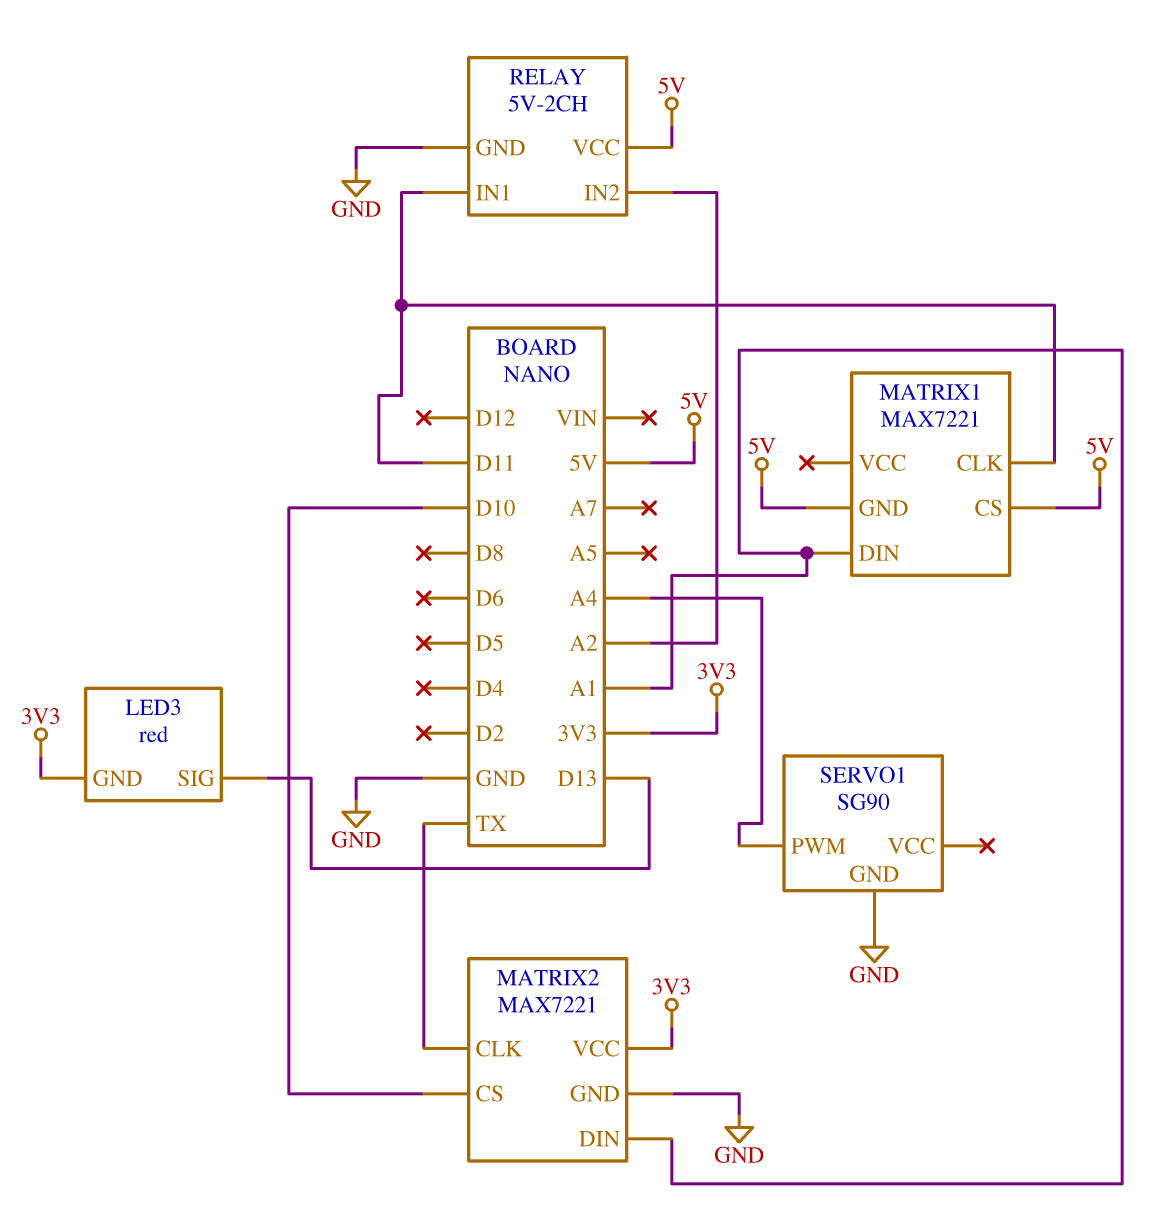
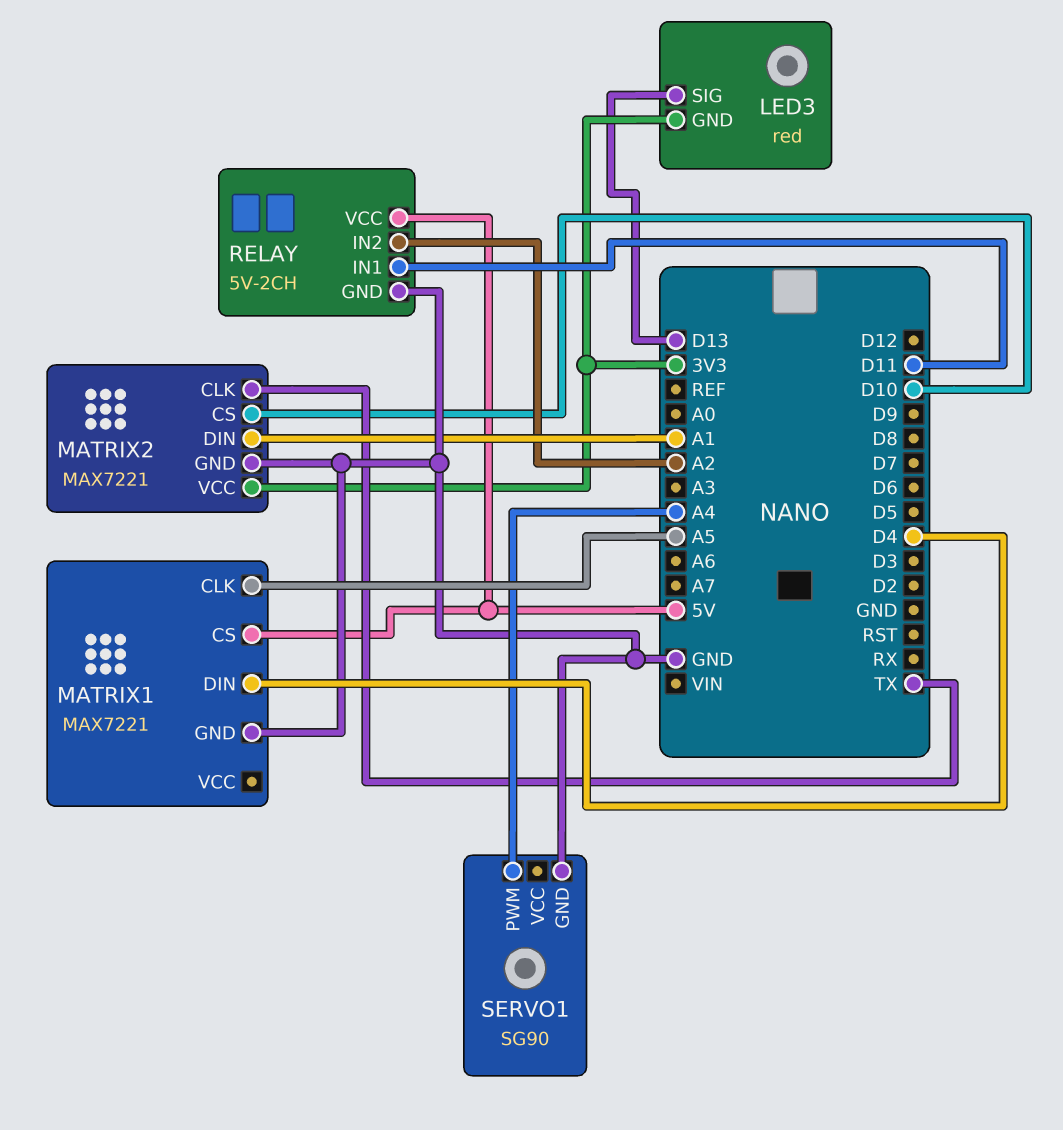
MATRIX1 pin CLK: D11 -> A5
MATRIX1 pin DIN: A1 -> D4
MATRIX1 pin GND: 5V -> GND

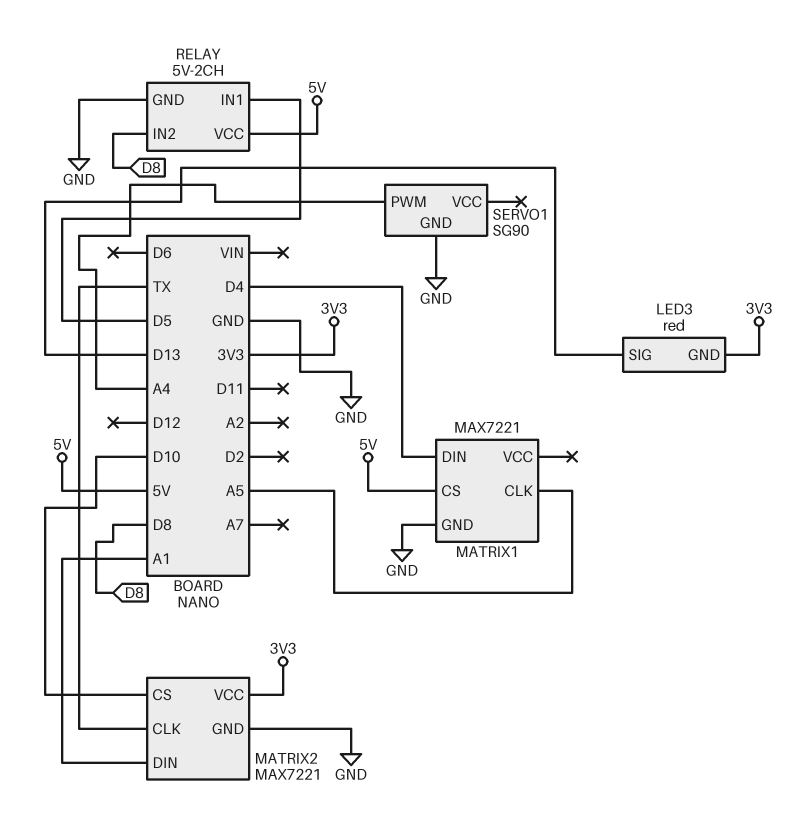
RELAY pin IN1: D11 -> D5
RELAY pin IN2: A2 -> D8

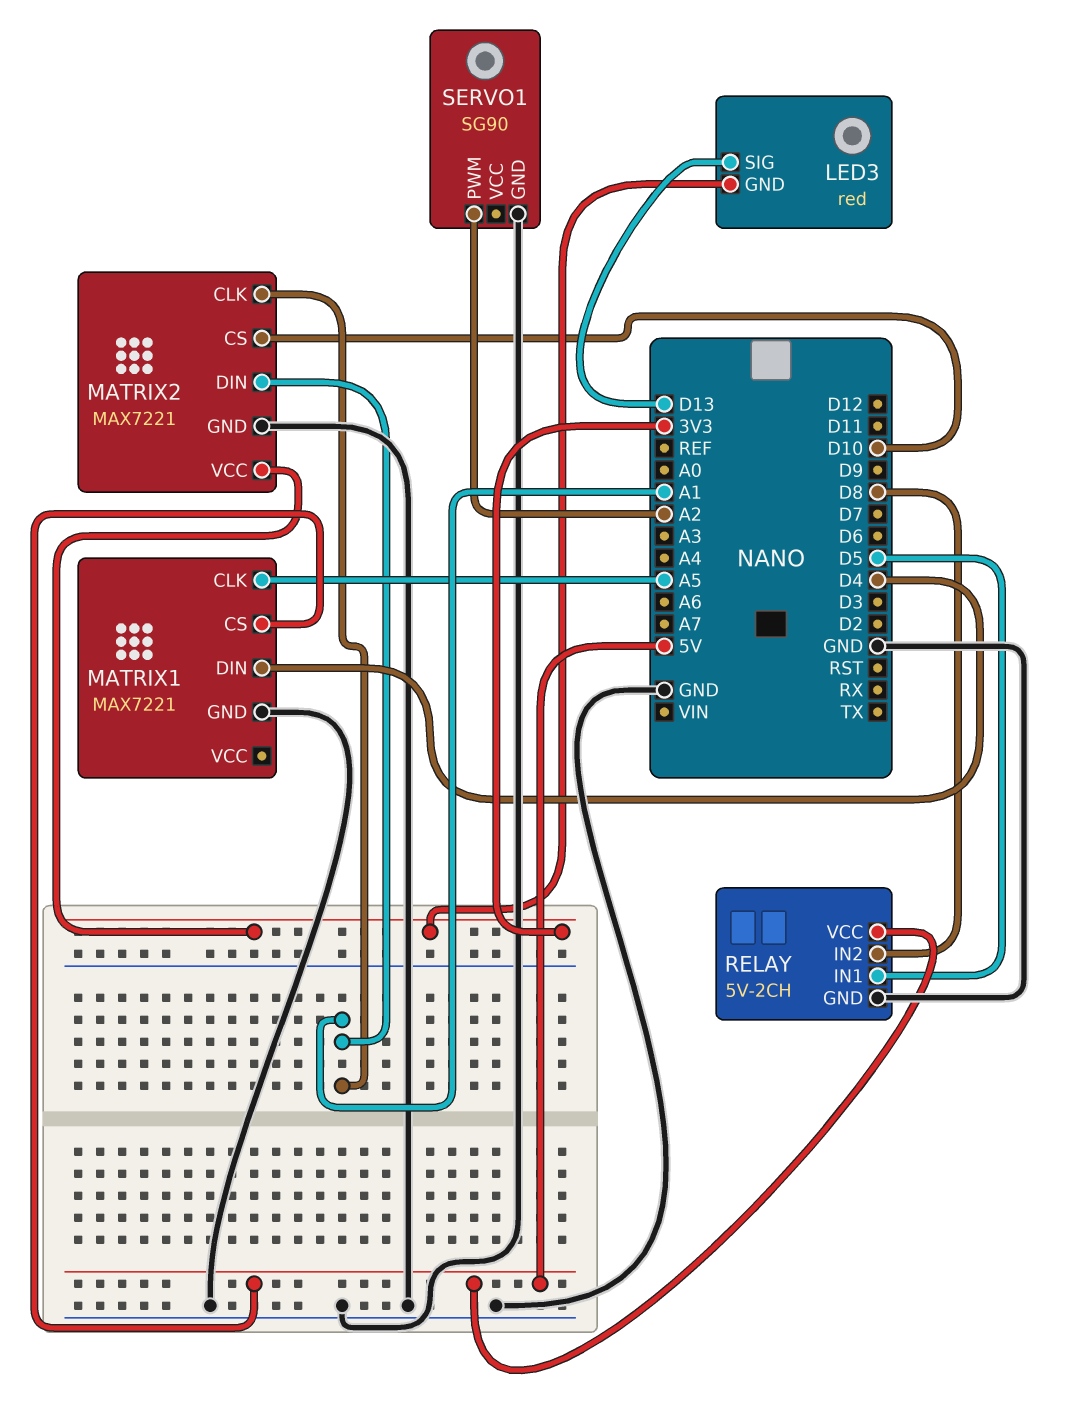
MATRIX2 pin CLK: TX -> A1
SERVO1 pin PWM: A4 -> A2

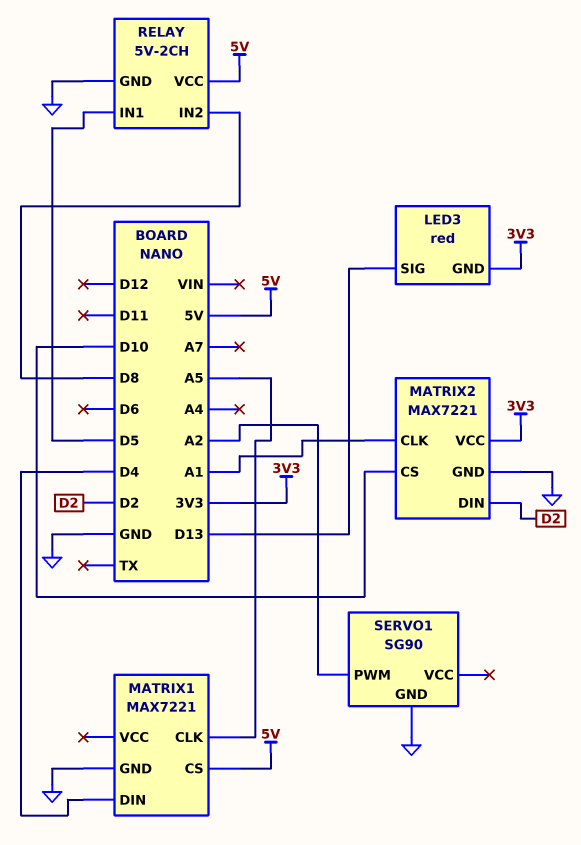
MATRIX2 pin DIN: A1 -> D2

